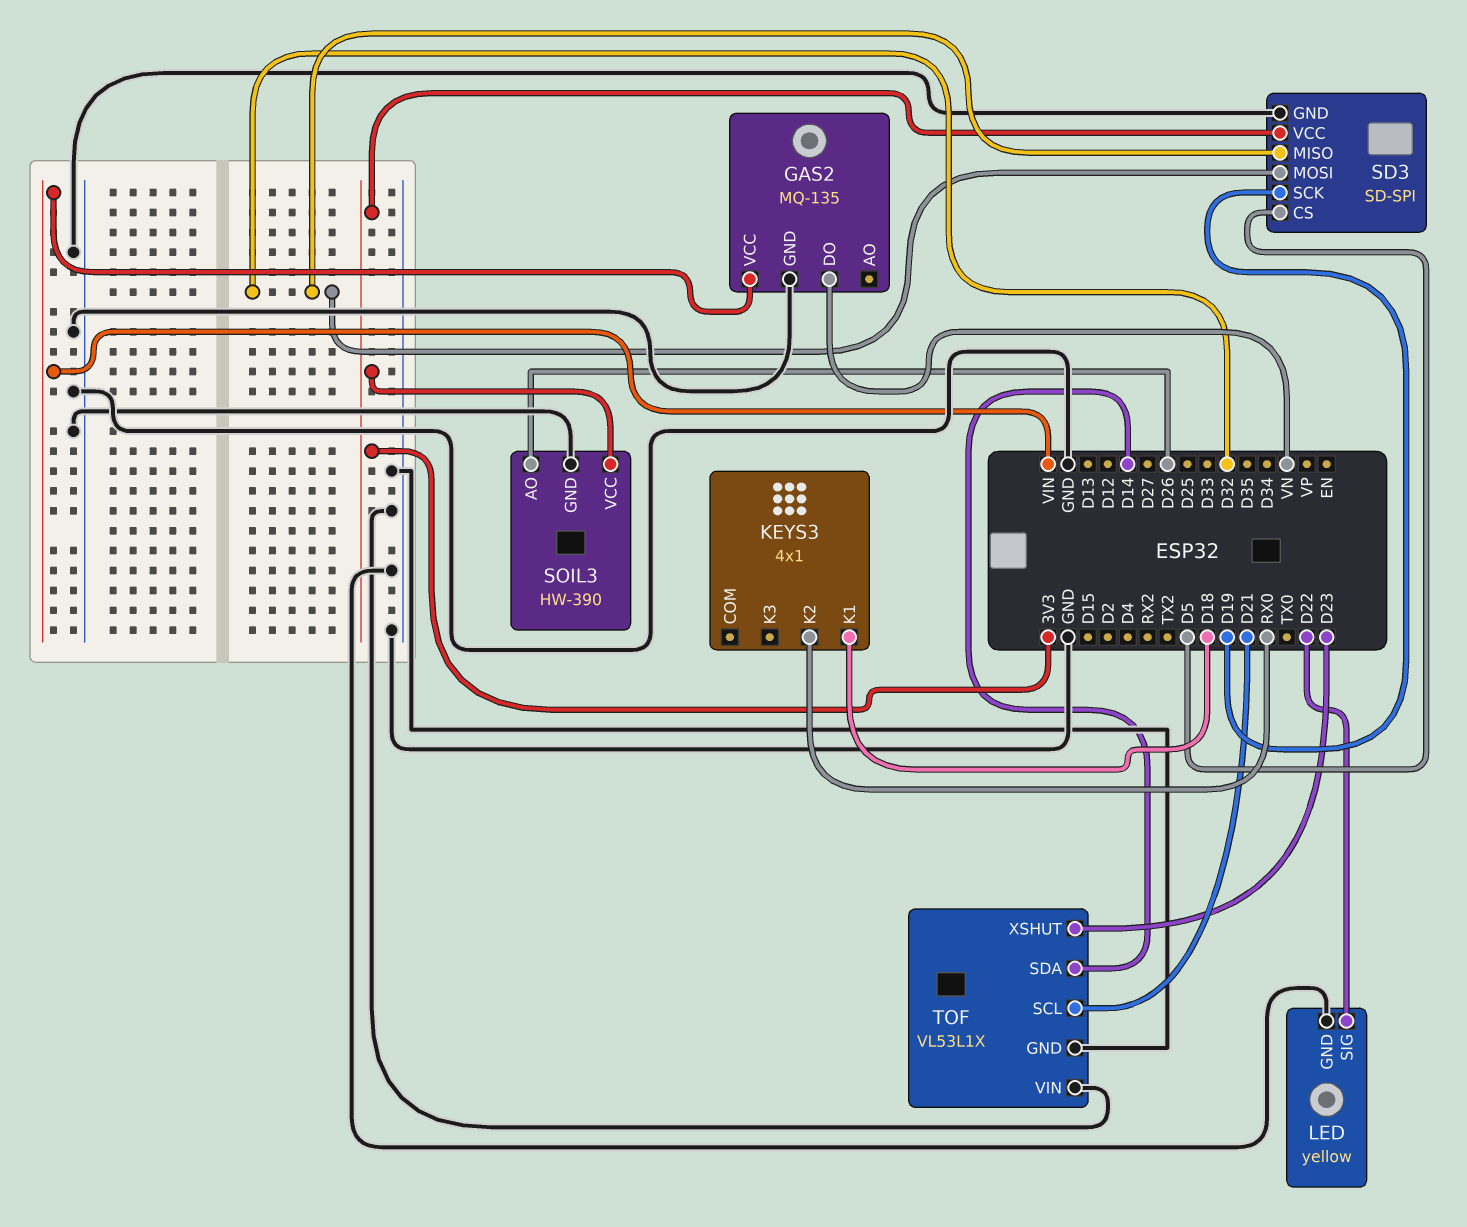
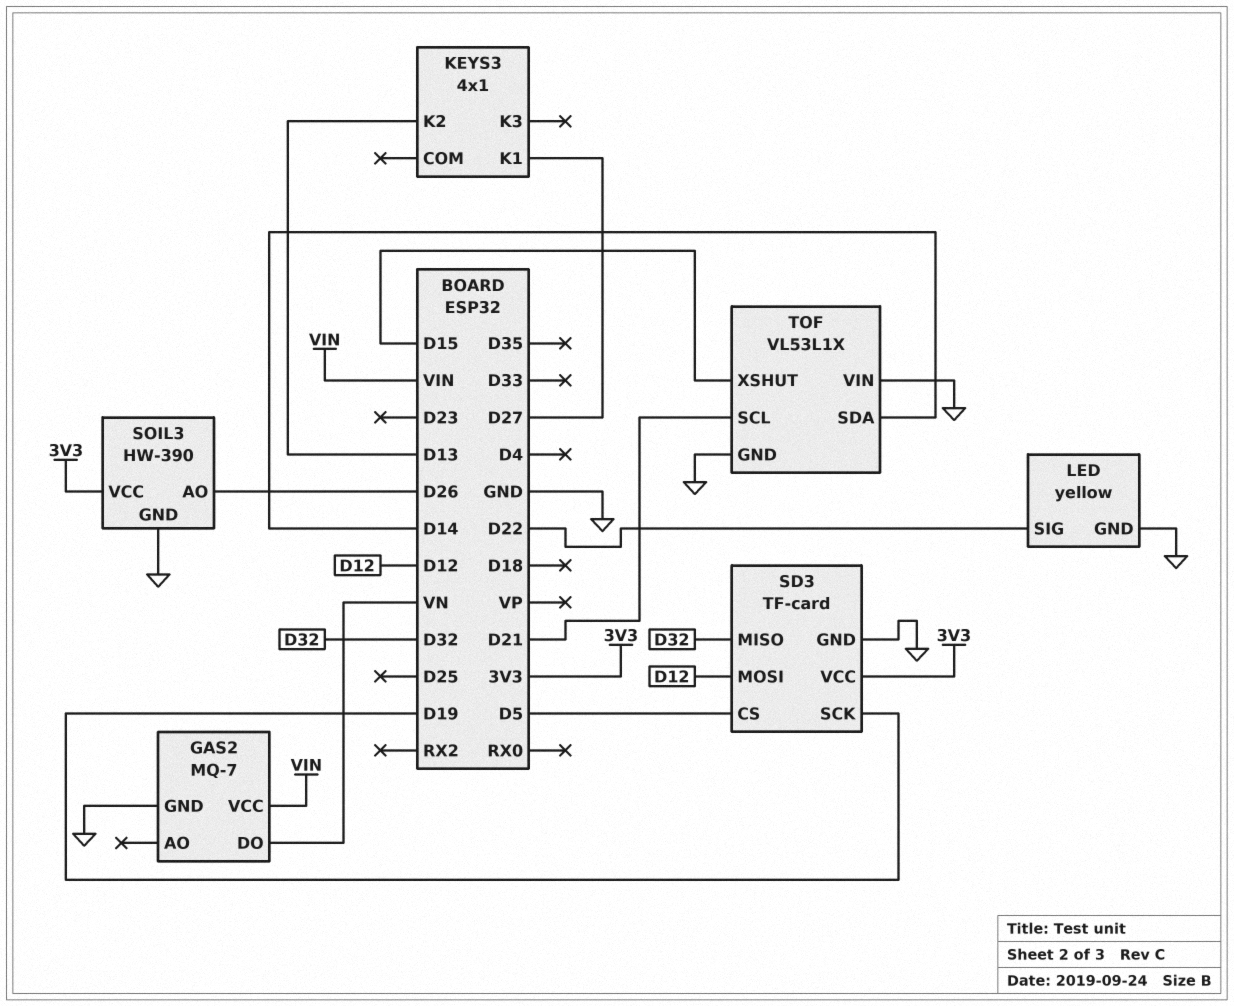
GAS2: MQ-135 -> MQ-7
KEYS3 pin K1: D18 -> D27
KEYS3 pin K2: RX0 -> D13
SD3: SD-SPI -> TF-card
SD3 pin MOSI: D32 -> D12
TOF pin XSHUT: D23 -> D15

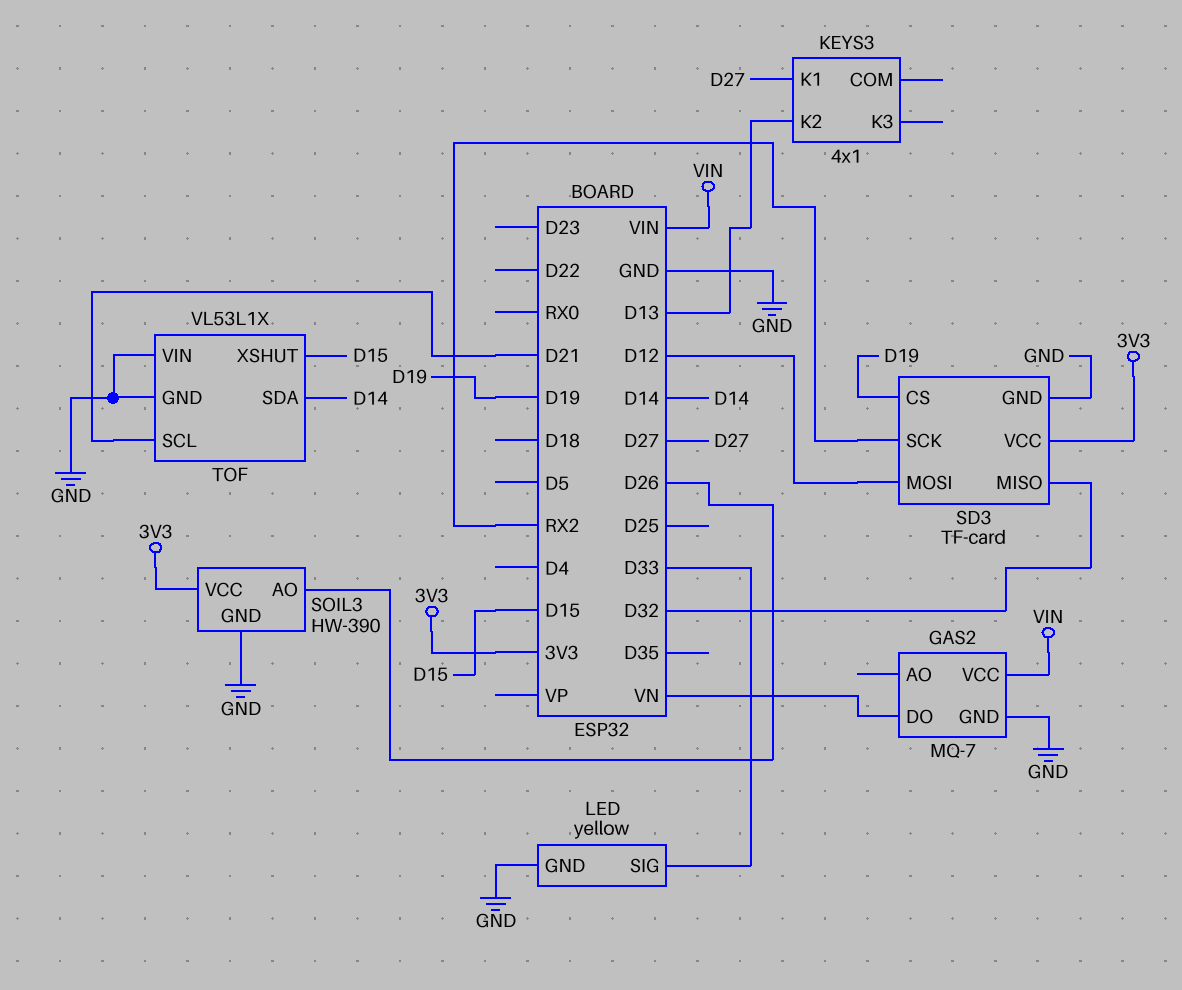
LED pin SIG: D22 -> D33
SD3 pin CS: D5 -> D19
SD3 pin SCK: D19 -> RX2

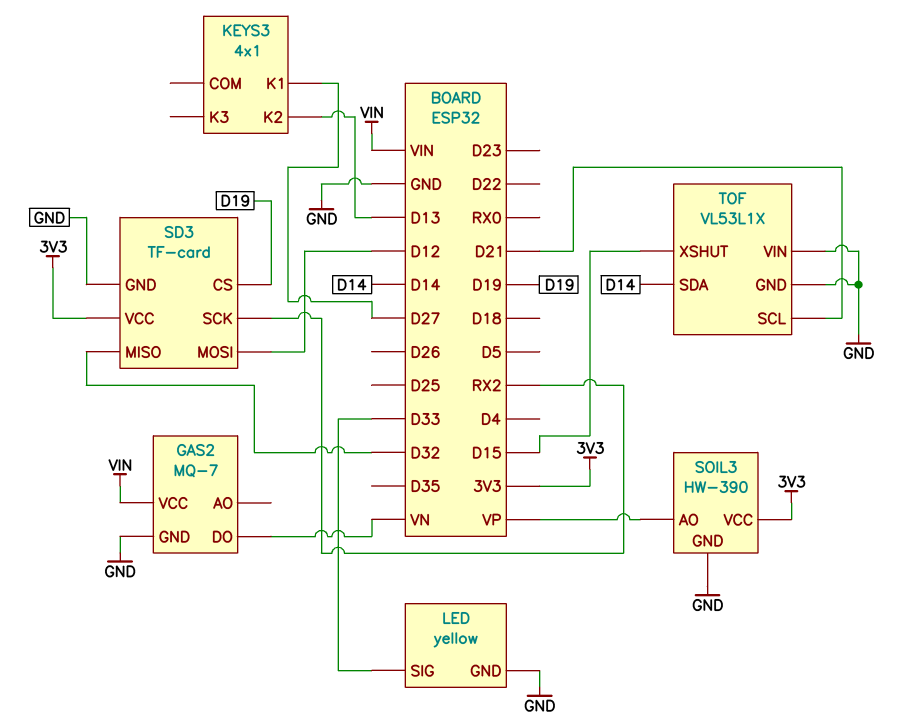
SOIL3 pin AO: D26 -> VP

